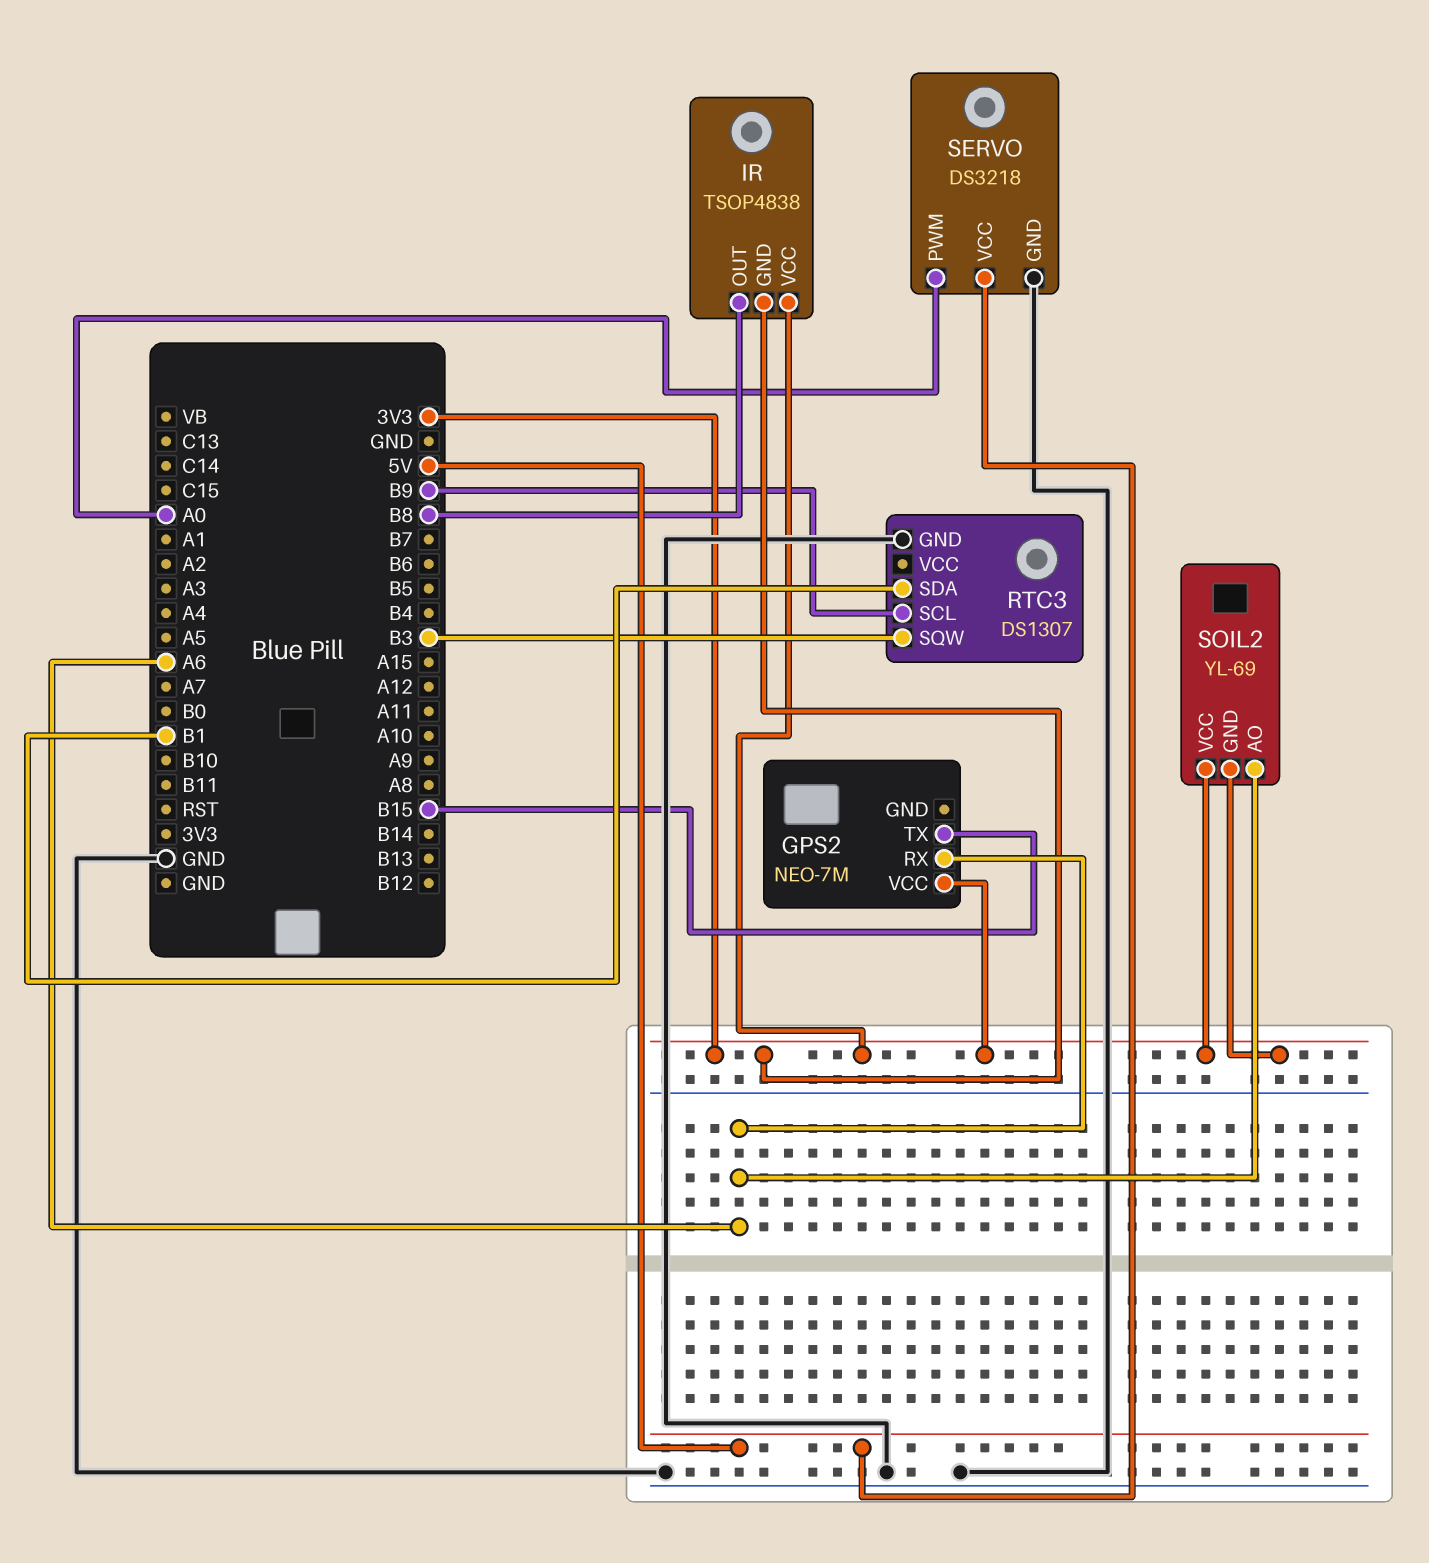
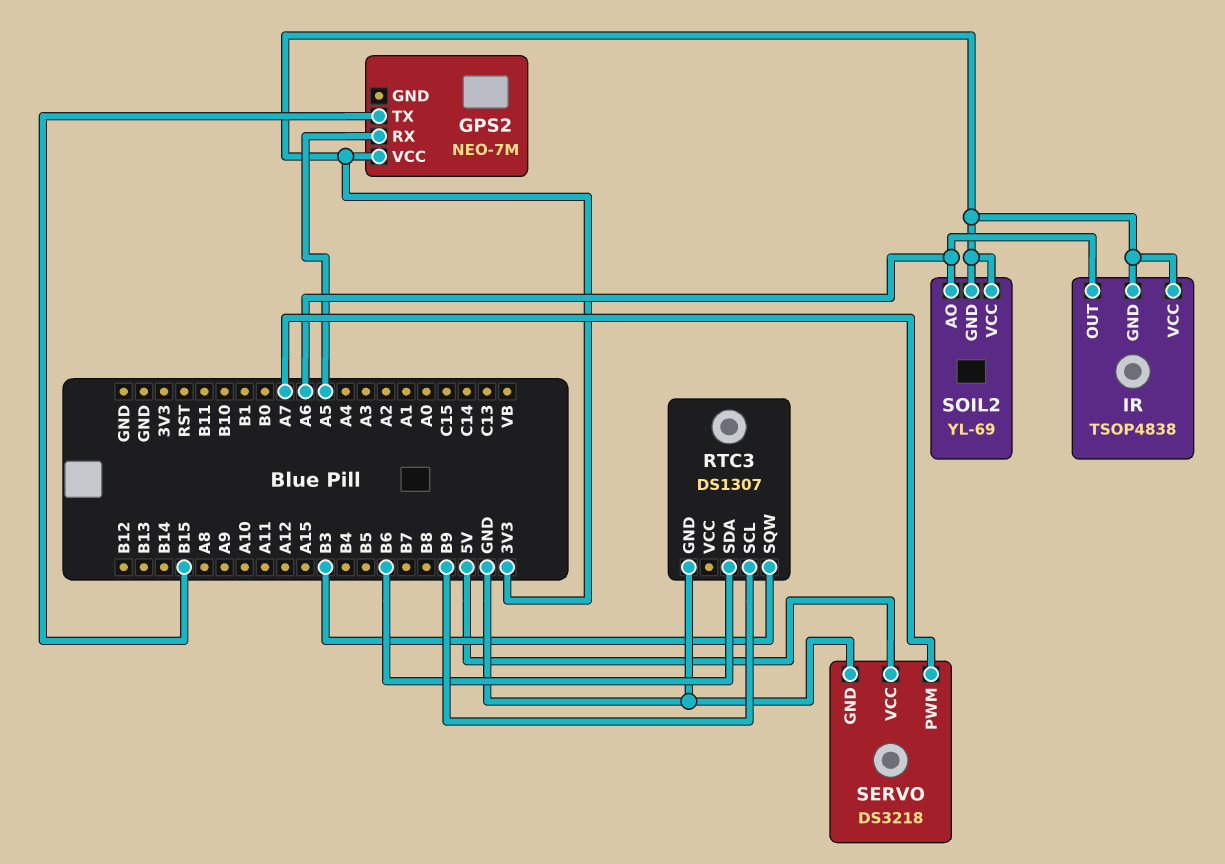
GPS2 pin RX: A6 -> A5
IR pin OUT: B8 -> A6
RTC3 pin SDA: B1 -> B6
SERVO pin PWM: A0 -> A7

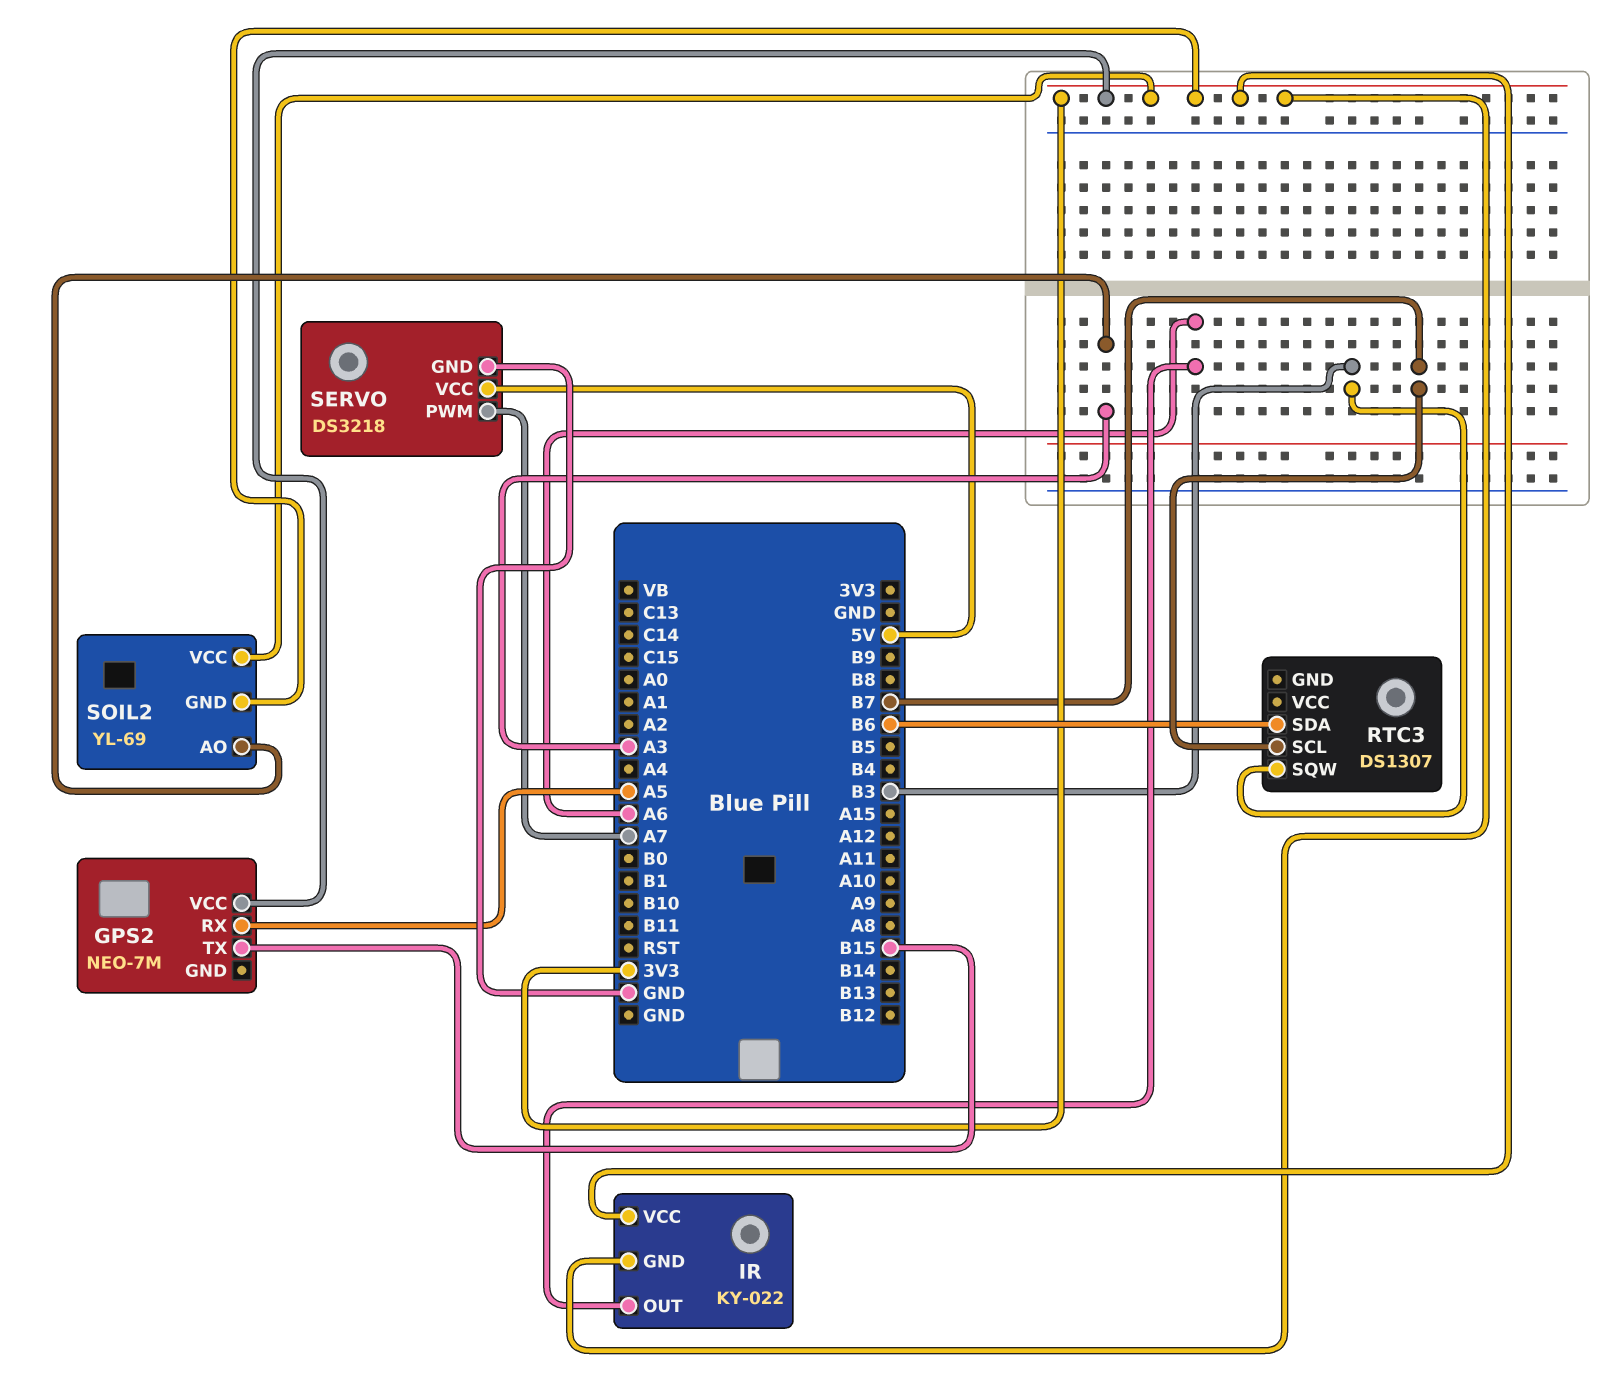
IR: TSOP4838 -> KY-022
RTC3 pin GND: GND -> none
RTC3 pin SCL: B9 -> B7
SOIL2 pin AO: A6 -> A3

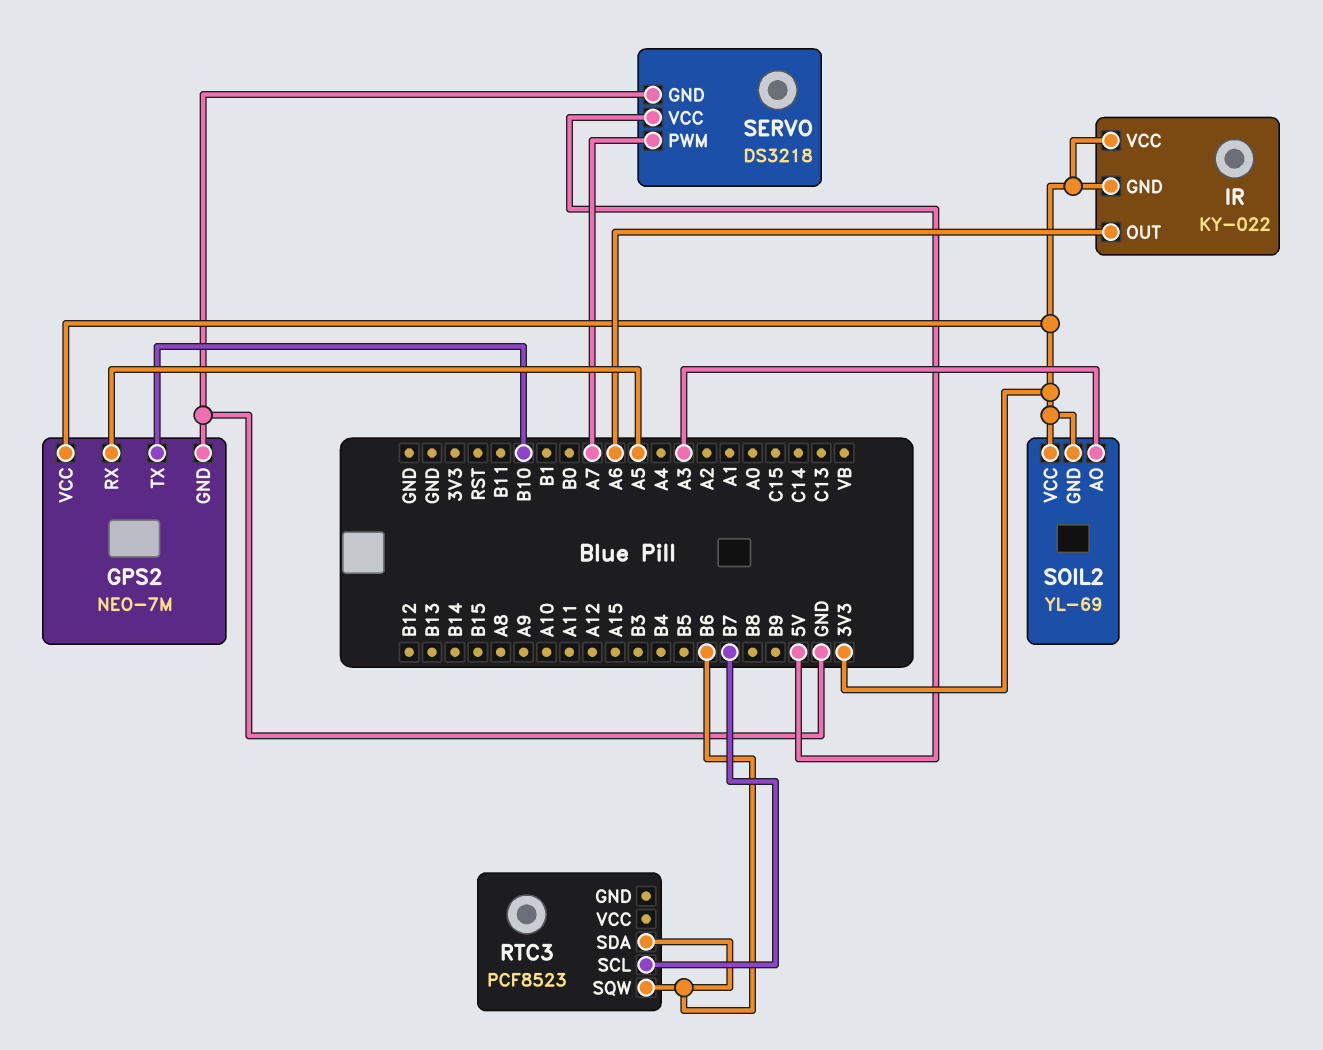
GPS2 pin GND: none -> GND
GPS2 pin TX: B15 -> B10
RTC3: DS1307 -> PCF8523
RTC3 pin SQW: B3 -> B6

